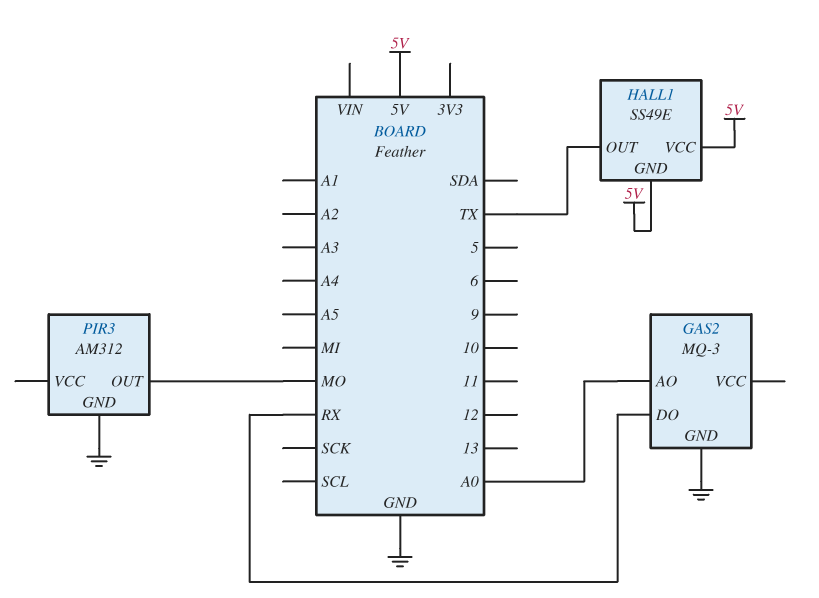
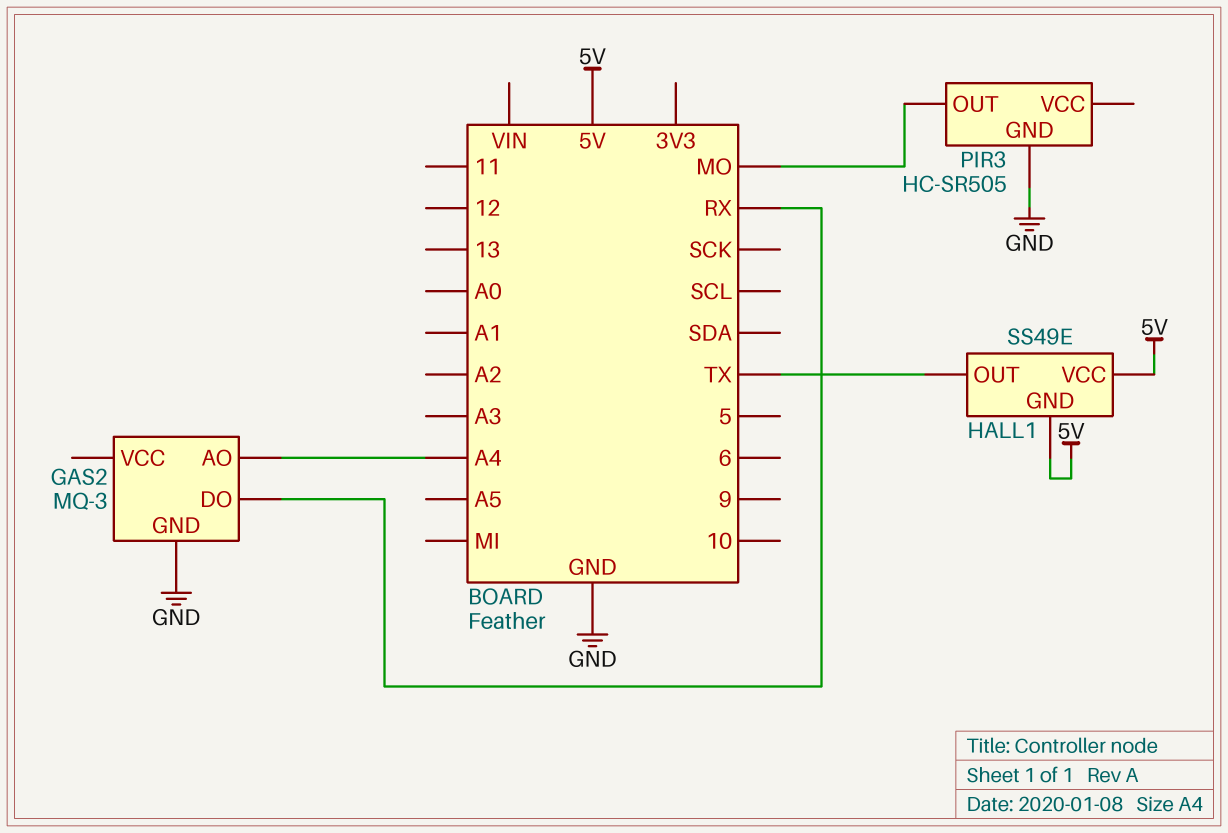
GAS2 pin AO: A0 -> A4
PIR3: AM312 -> HC-SR505

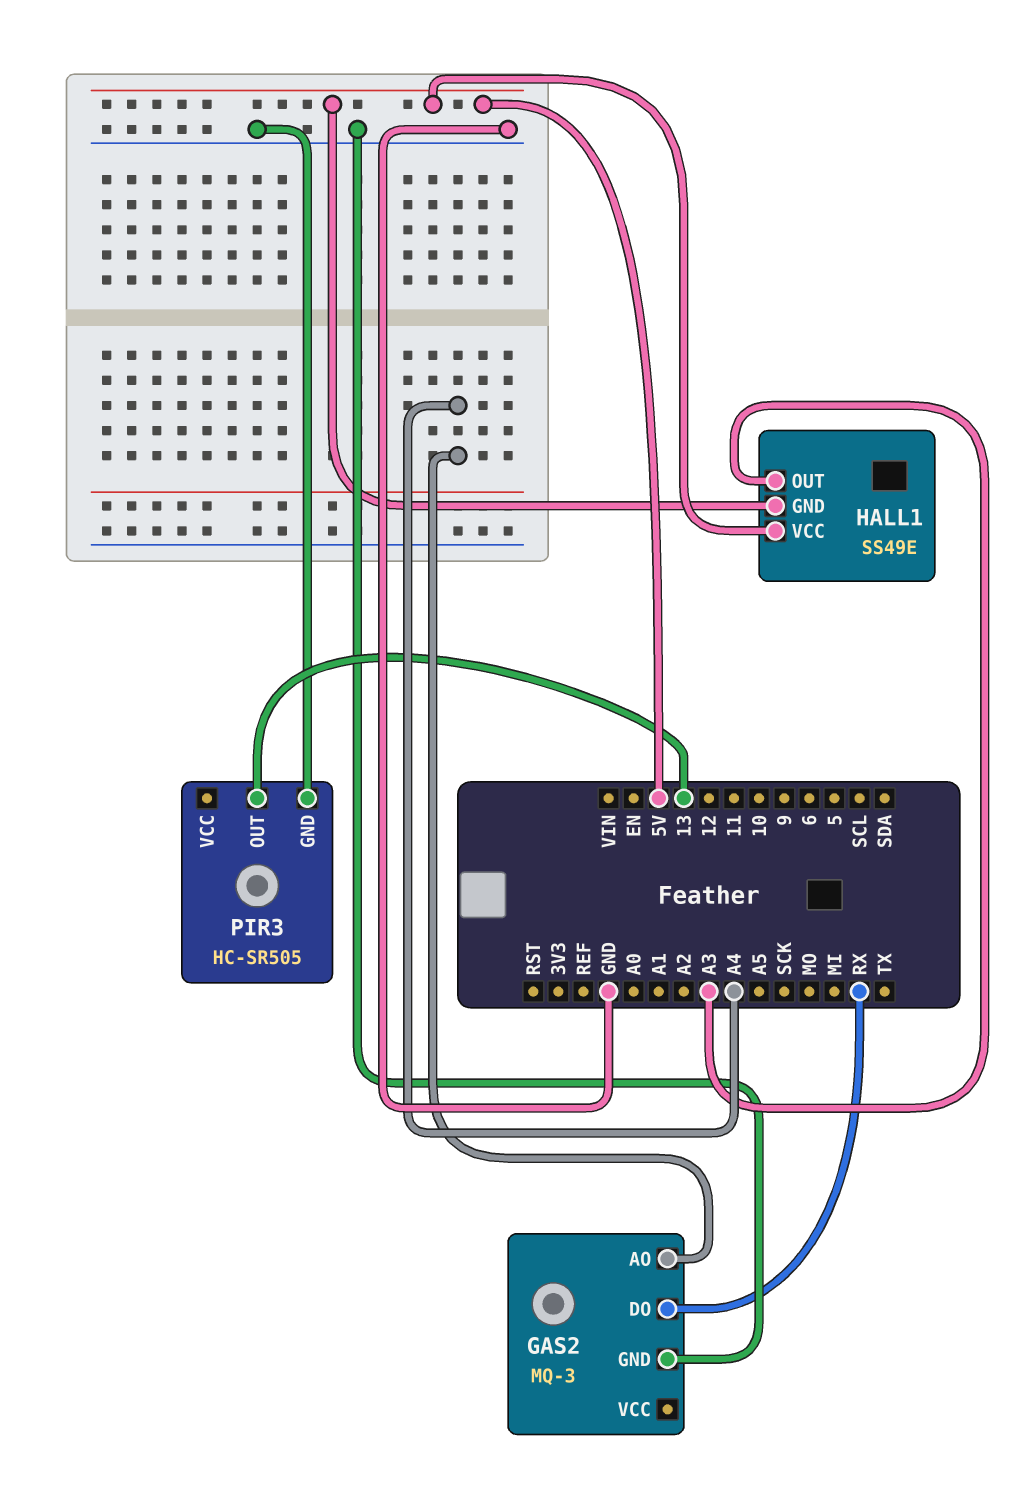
HALL1 pin OUT: TX -> A3
PIR3 pin OUT: MO -> 13

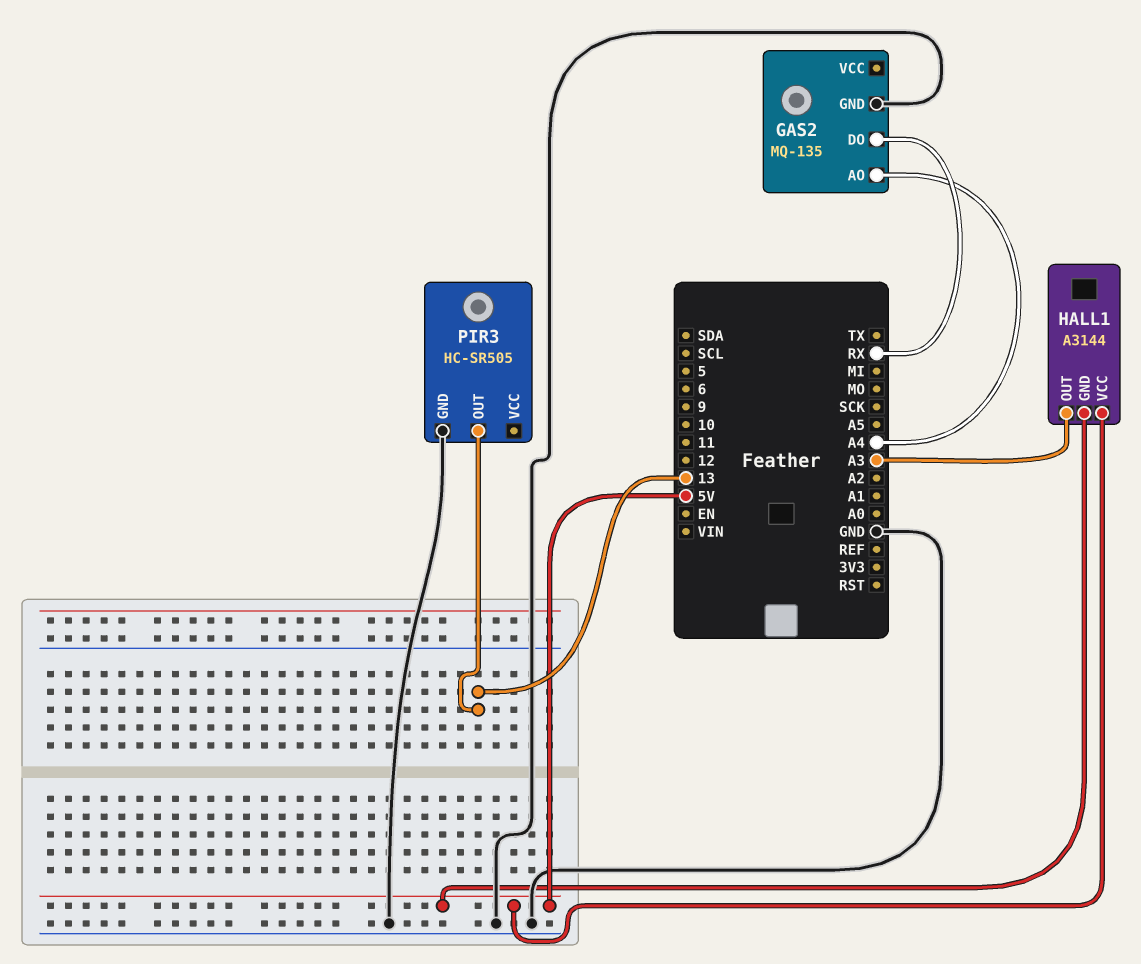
GAS2: MQ-3 -> MQ-135
HALL1: SS49E -> A3144

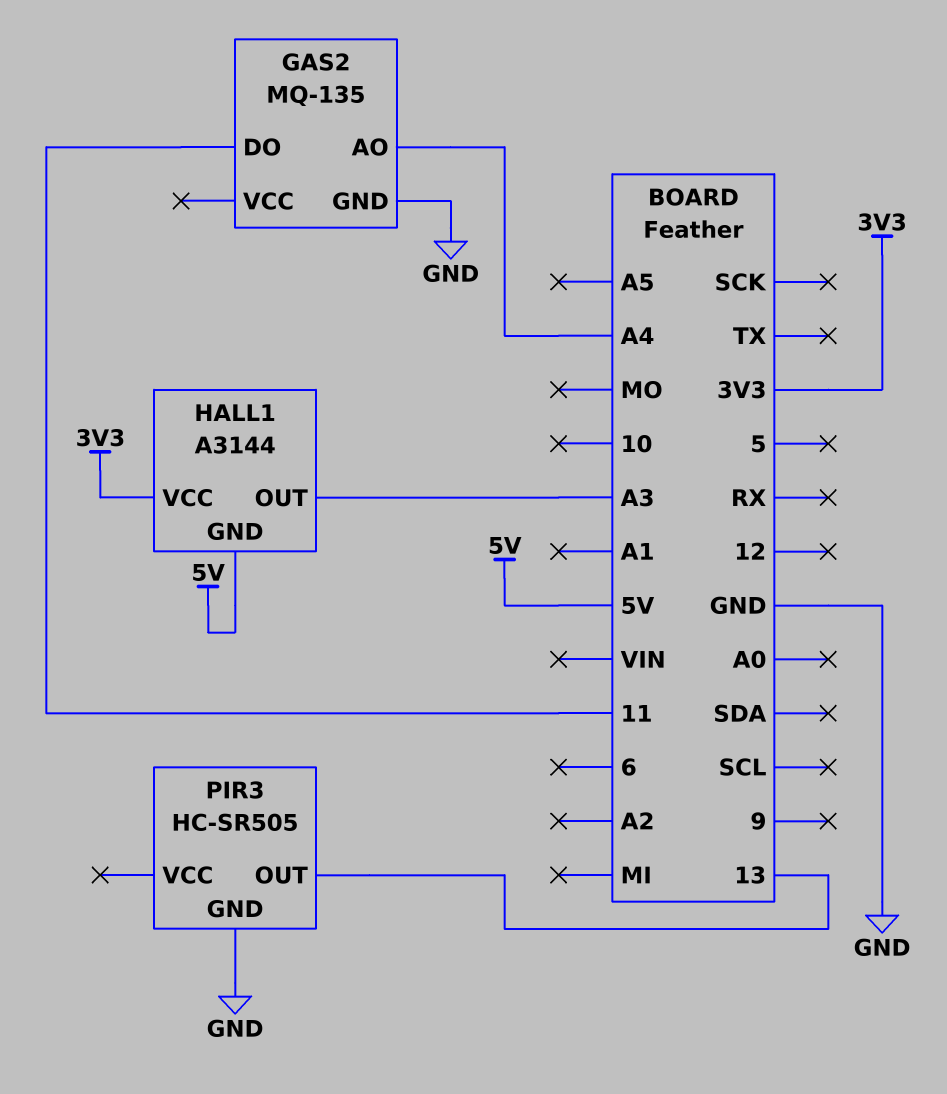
GAS2 pin DO: RX -> 11
HALL1 pin VCC: 5V -> 3V3

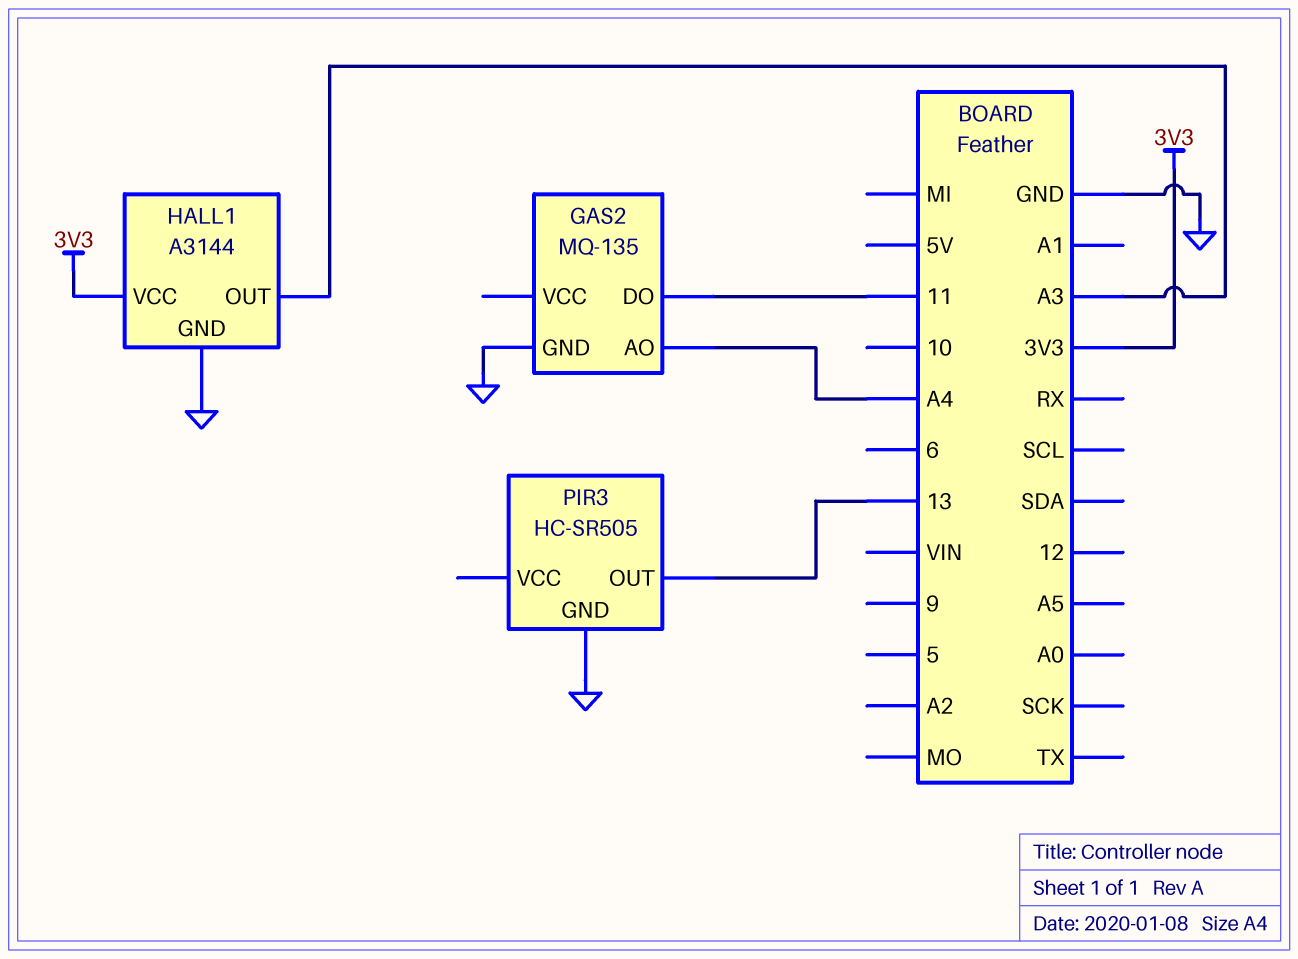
HALL1 pin GND: 5V -> GND

